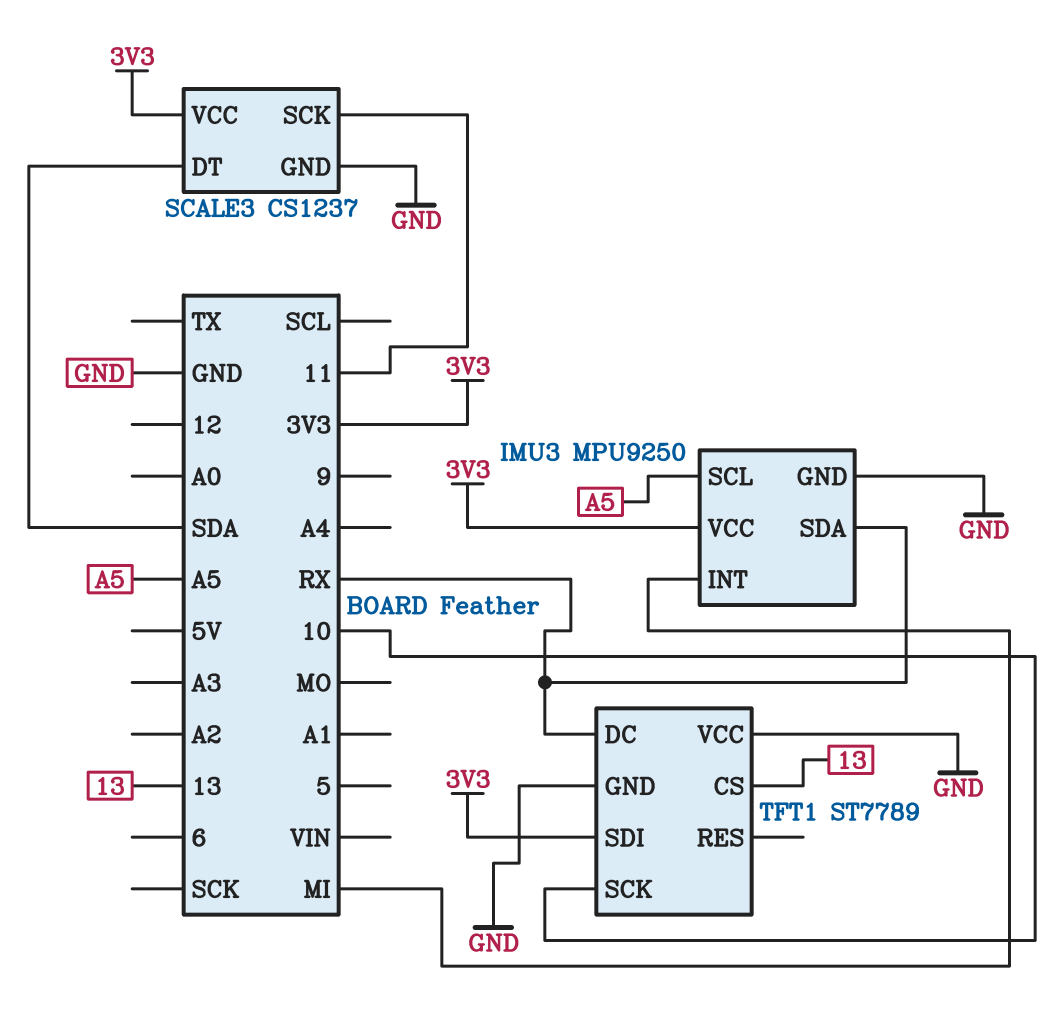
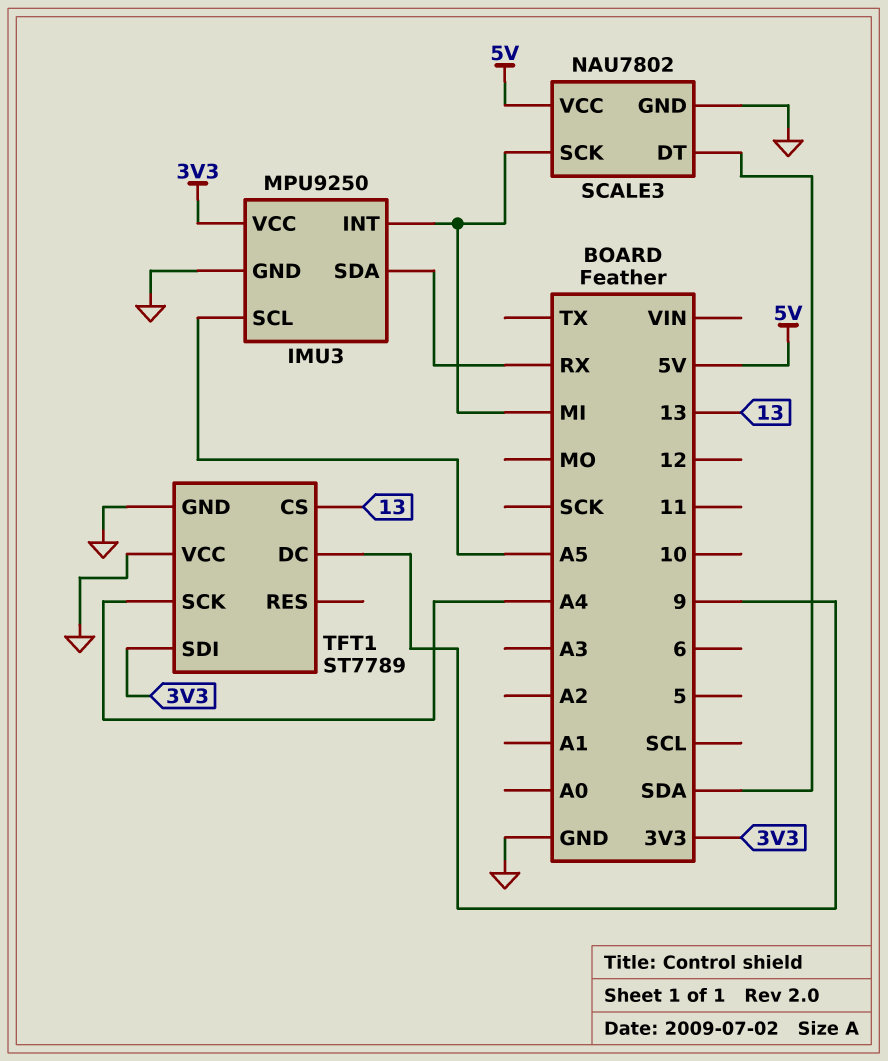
SCALE3: CS1237 -> NAU7802
SCALE3 pin SCK: 11 -> MI
SCALE3 pin VCC: 3V3 -> 5V
TFT1 pin DC: RX -> 9
TFT1 pin SCK: 10 -> A4

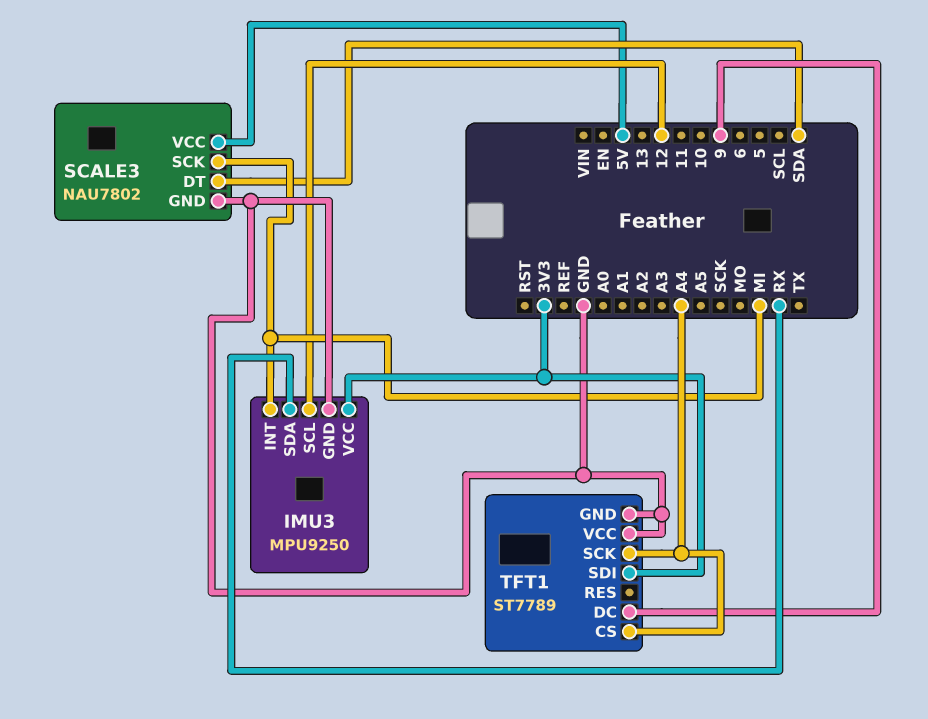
IMU3 pin SCL: A5 -> 12
TFT1 pin CS: 13 -> A4

